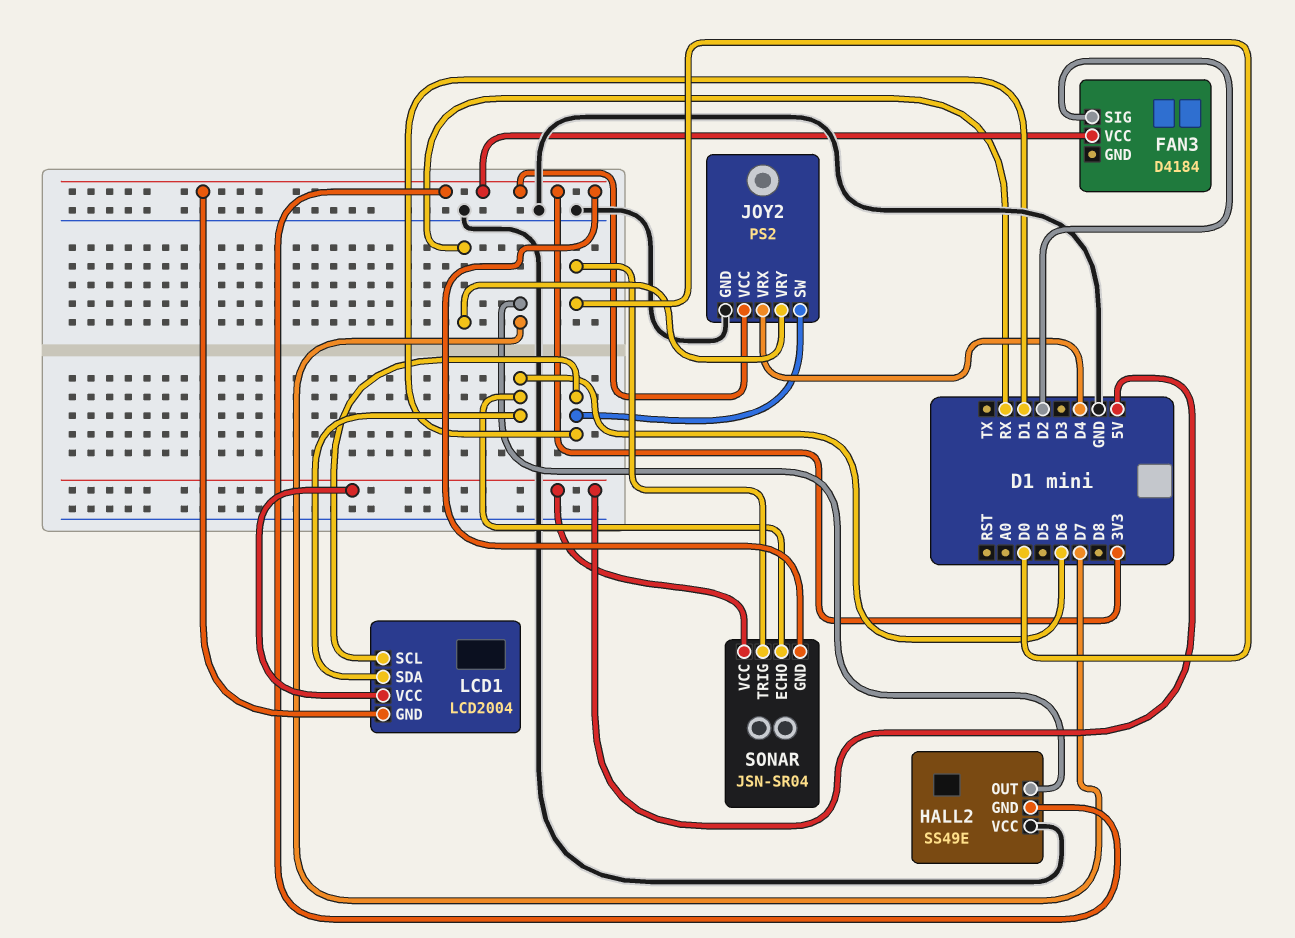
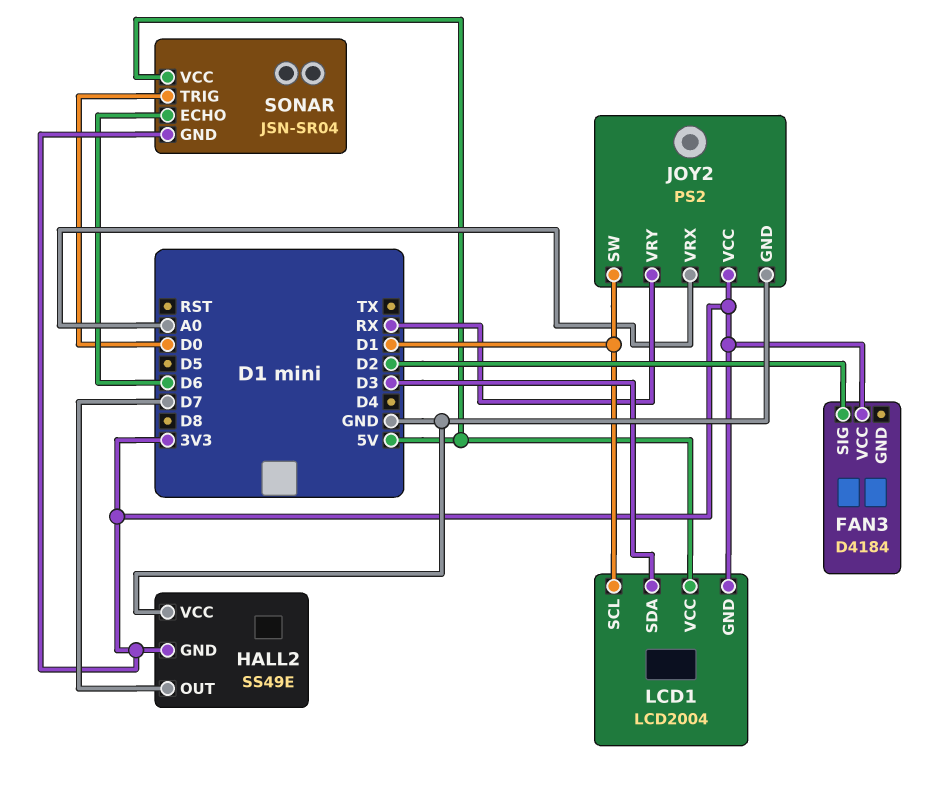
JOY2 pin VRX: D4 -> A0
LCD1 pin SDA: D6 -> D3

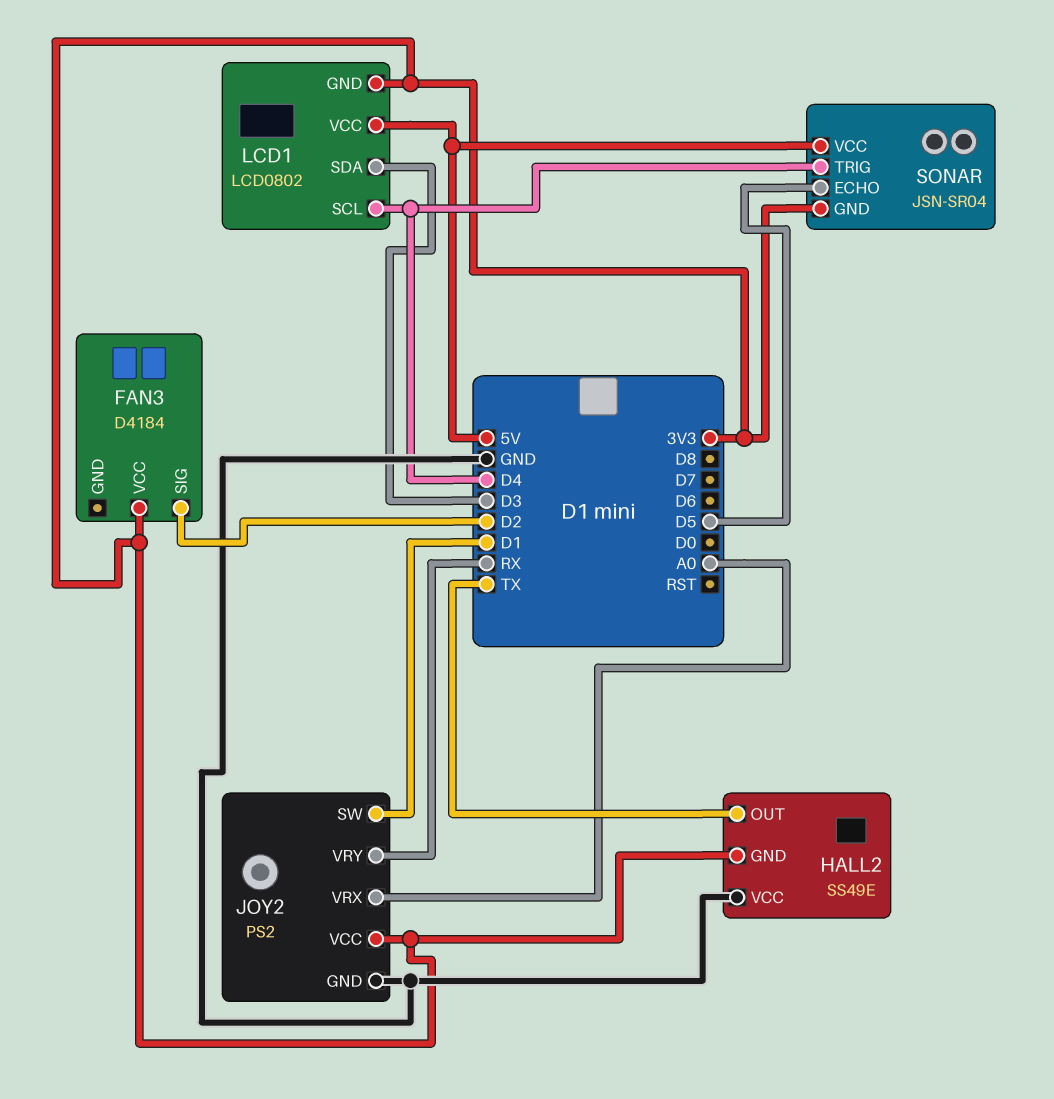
HALL2 pin OUT: D7 -> TX
LCD1: LCD2004 -> LCD0802
LCD1 pin SCL: D1 -> D4
SONAR pin ECHO: D6 -> D5
SONAR pin TRIG: D0 -> D4

